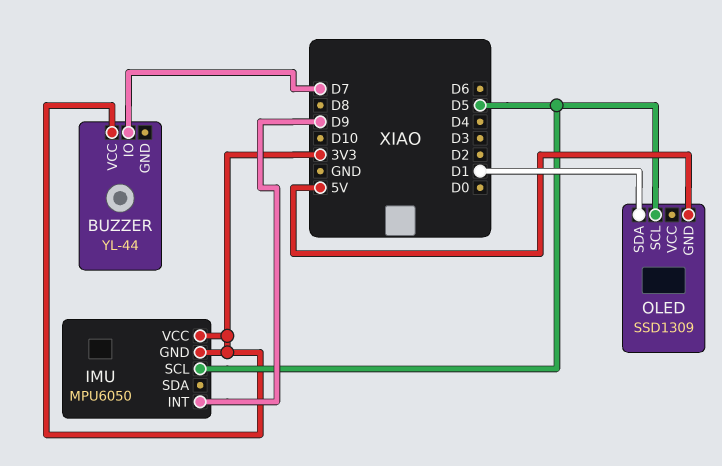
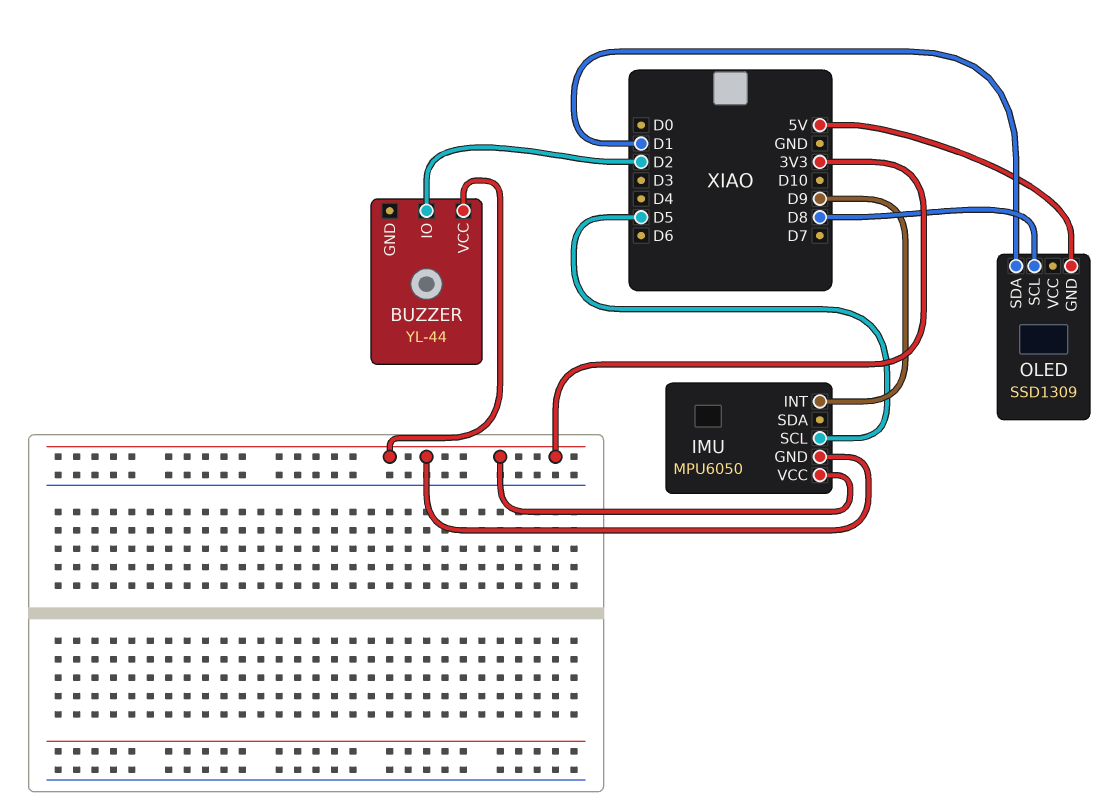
BUZZER pin IO: D7 -> D2
OLED pin SCL: D5 -> D8

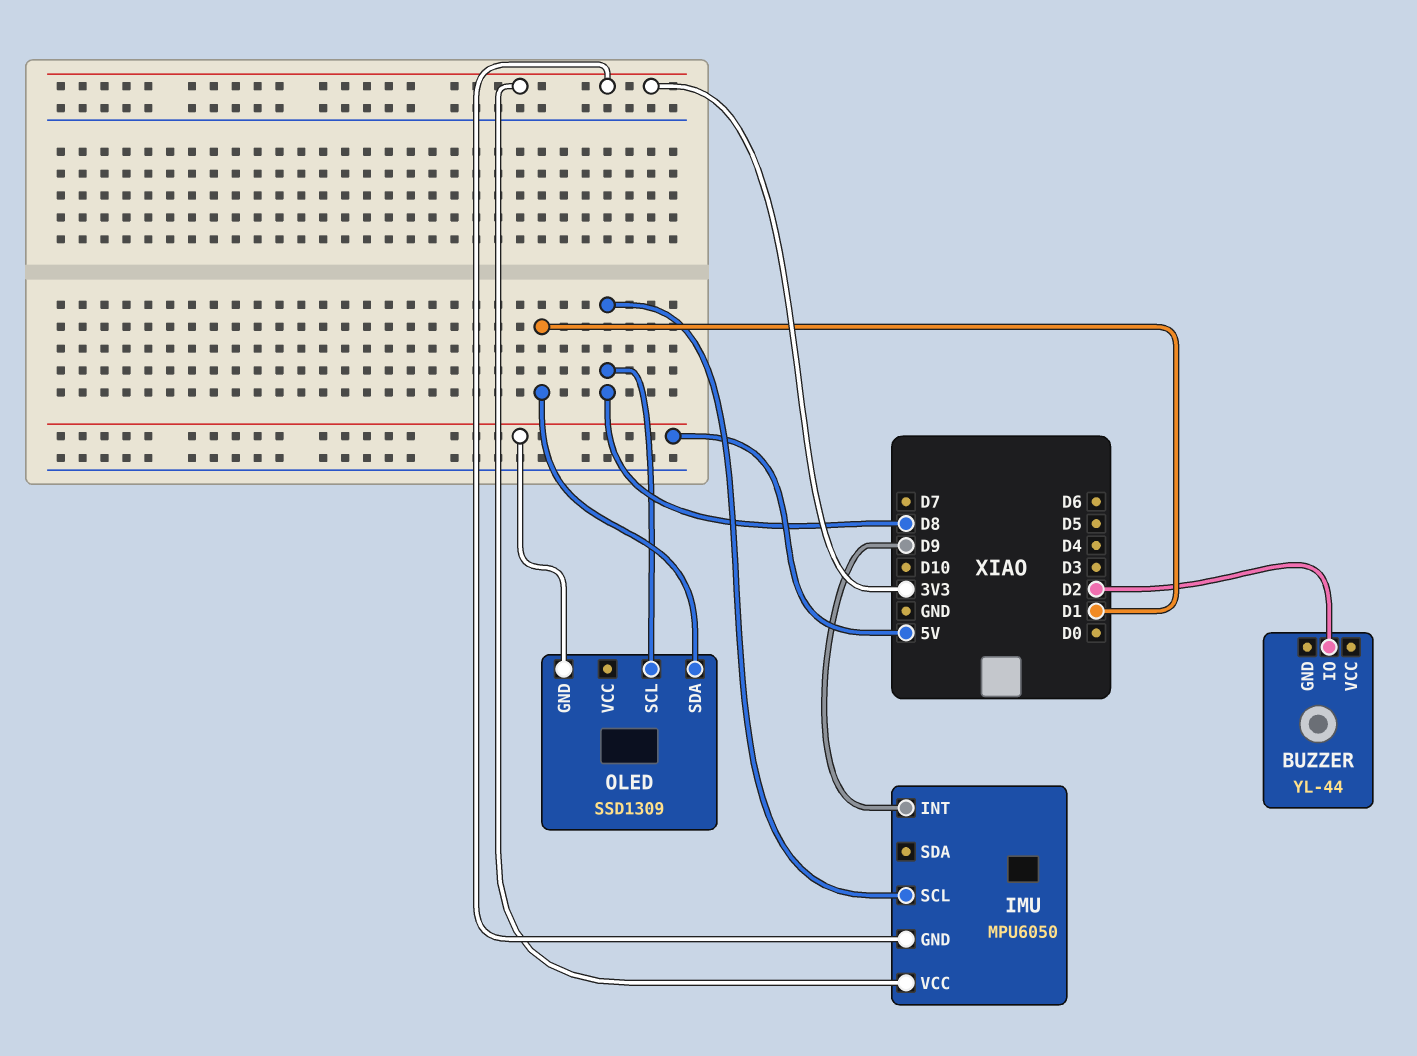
BUZZER pin VCC: 3V3 -> none
IMU pin SCL: D5 -> D8

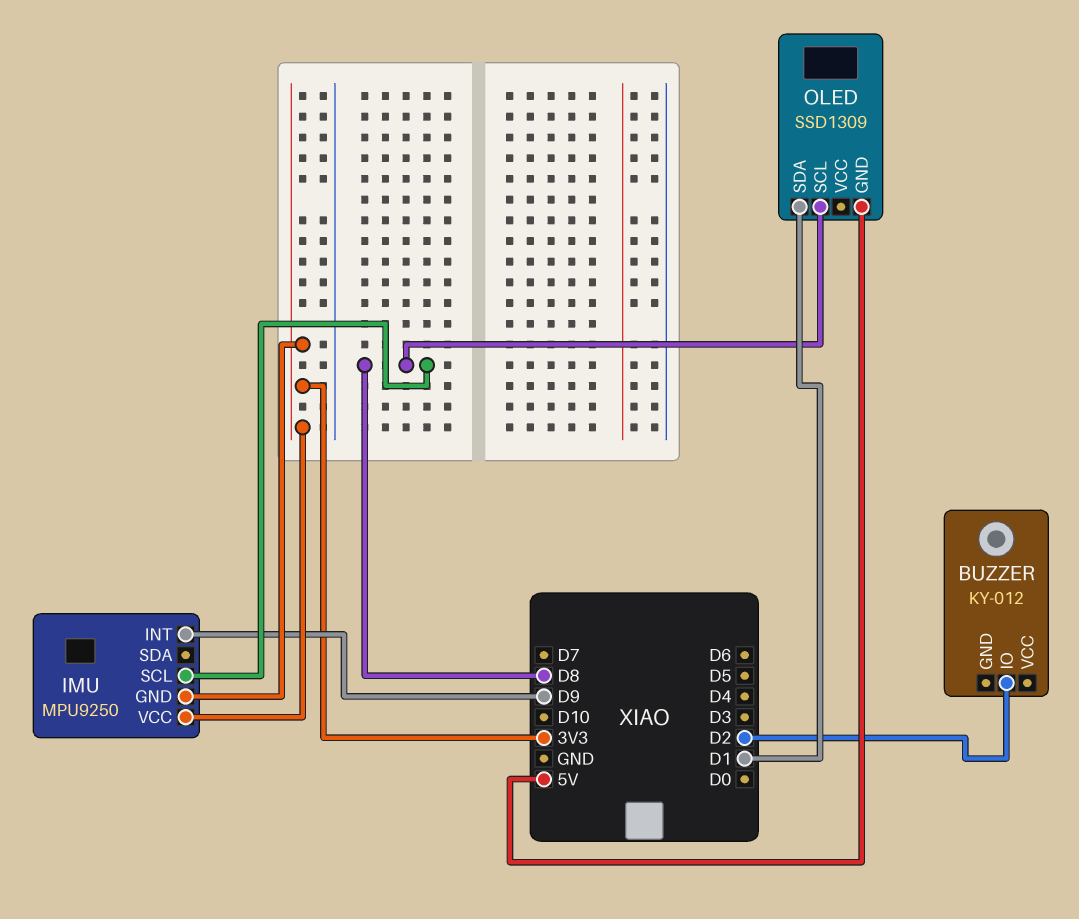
BUZZER: YL-44 -> KY-012
IMU: MPU6050 -> MPU9250

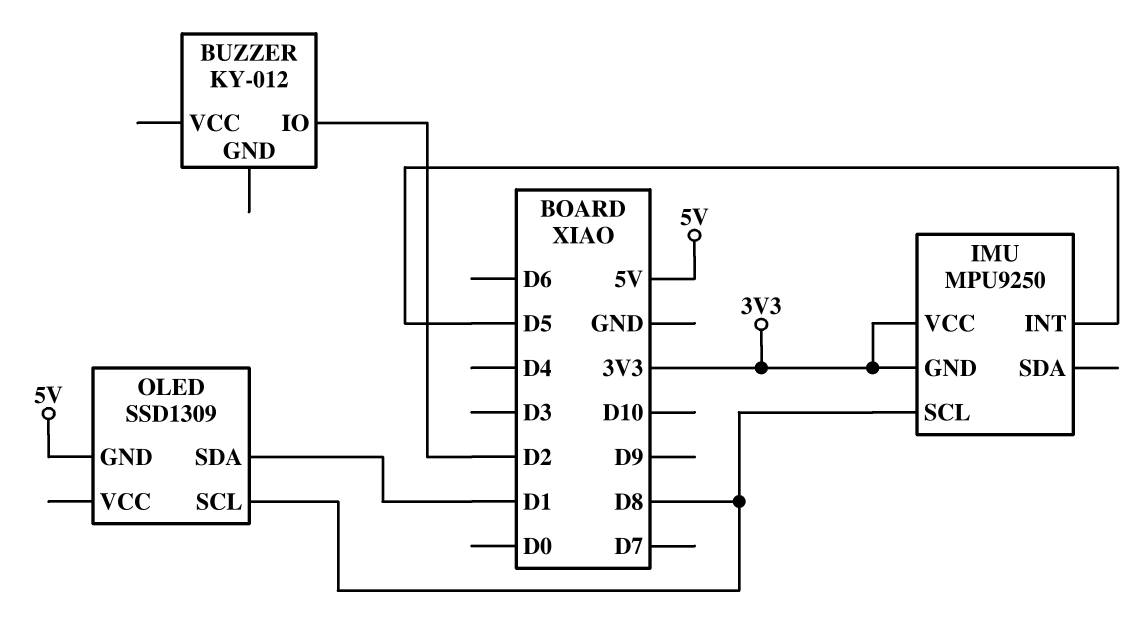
IMU pin INT: D9 -> D5

